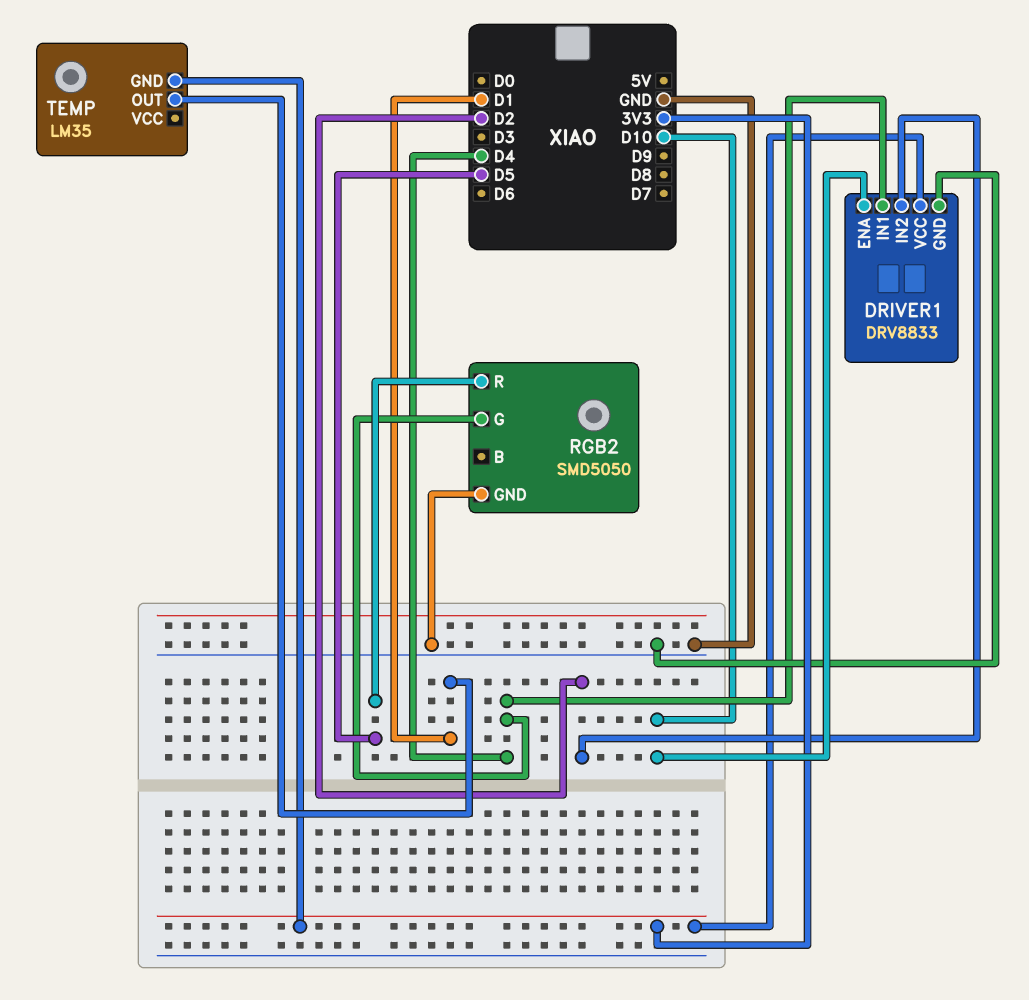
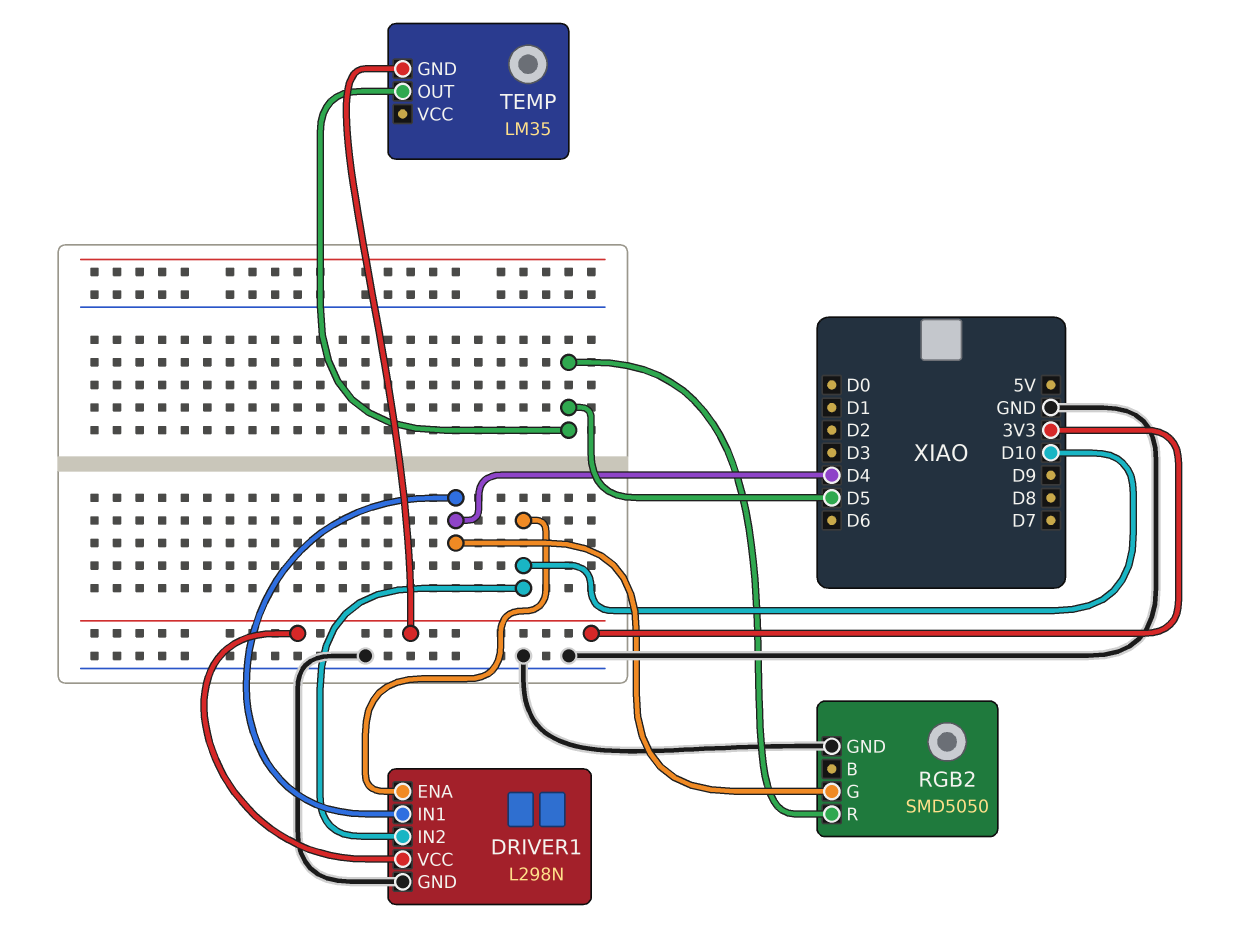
DRIVER1: DRV8833 -> L298N
DRIVER1 pin IN2: D2 -> D10
TEMP pin OUT: D1 -> D5

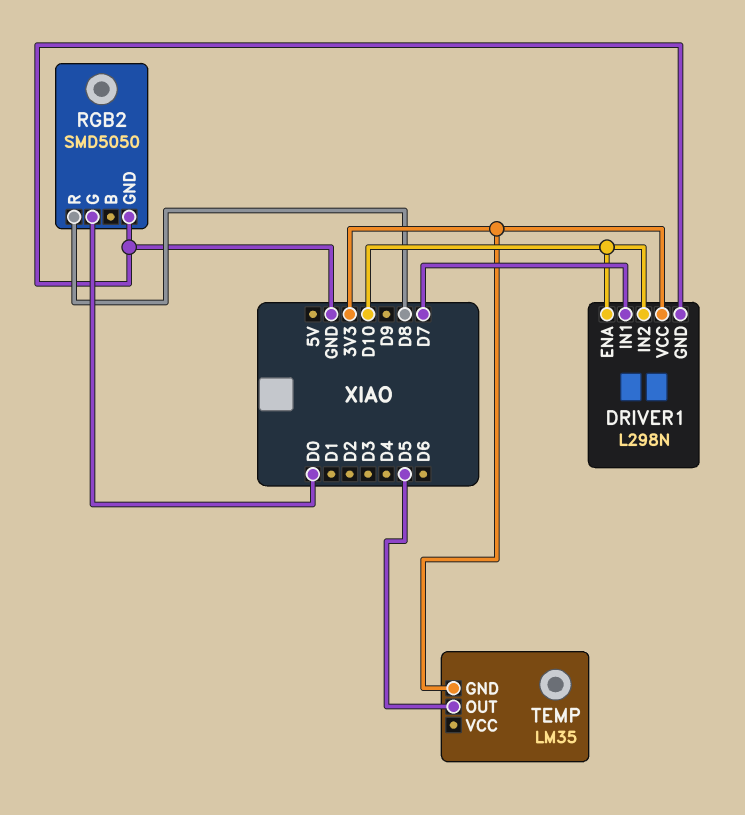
DRIVER1 pin IN1: D4 -> D7
RGB2 pin G: D4 -> D0
RGB2 pin R: D5 -> D8

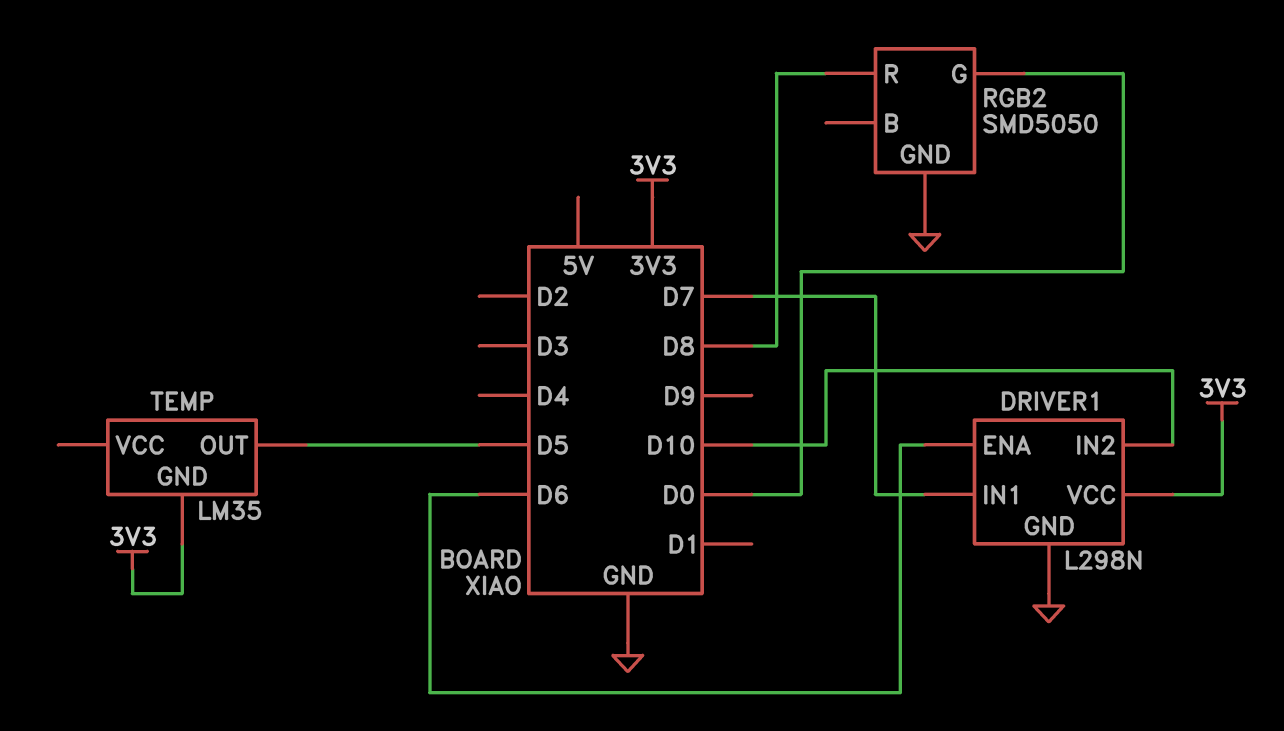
DRIVER1 pin ENA: D10 -> D6

